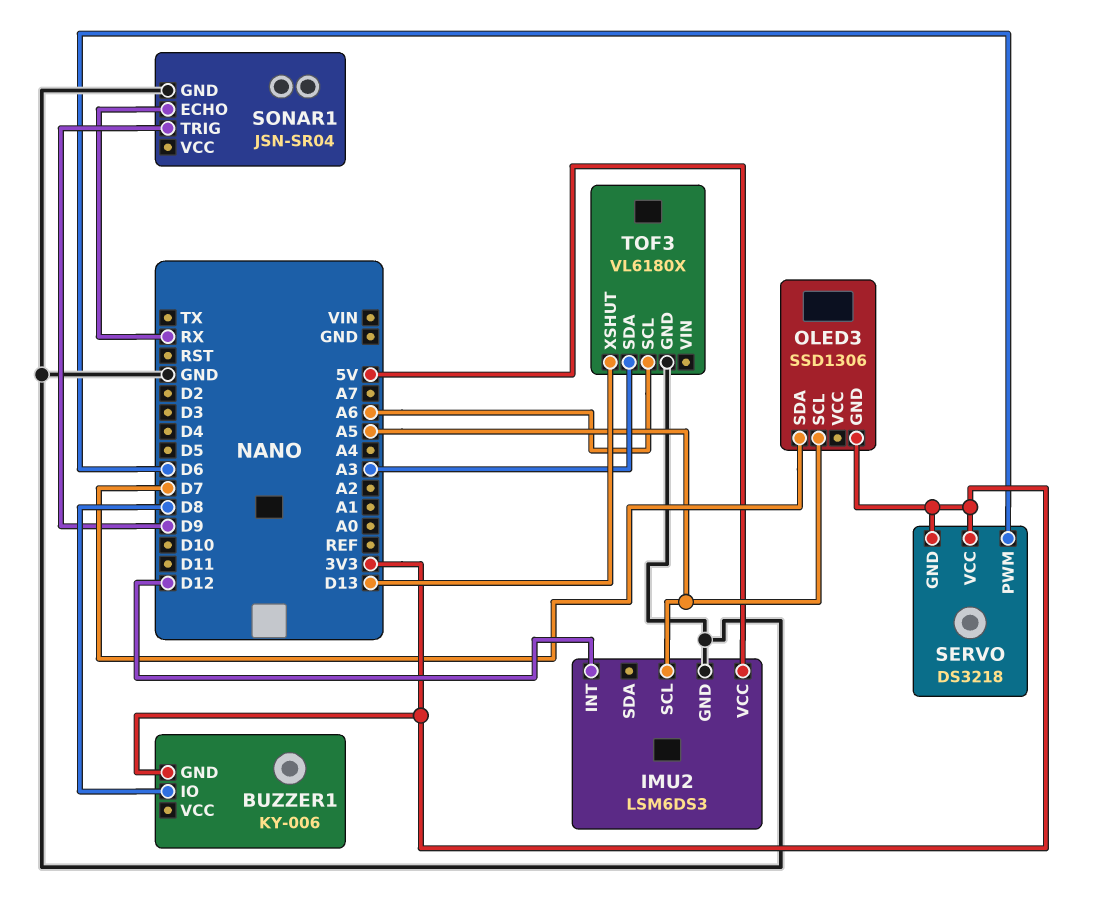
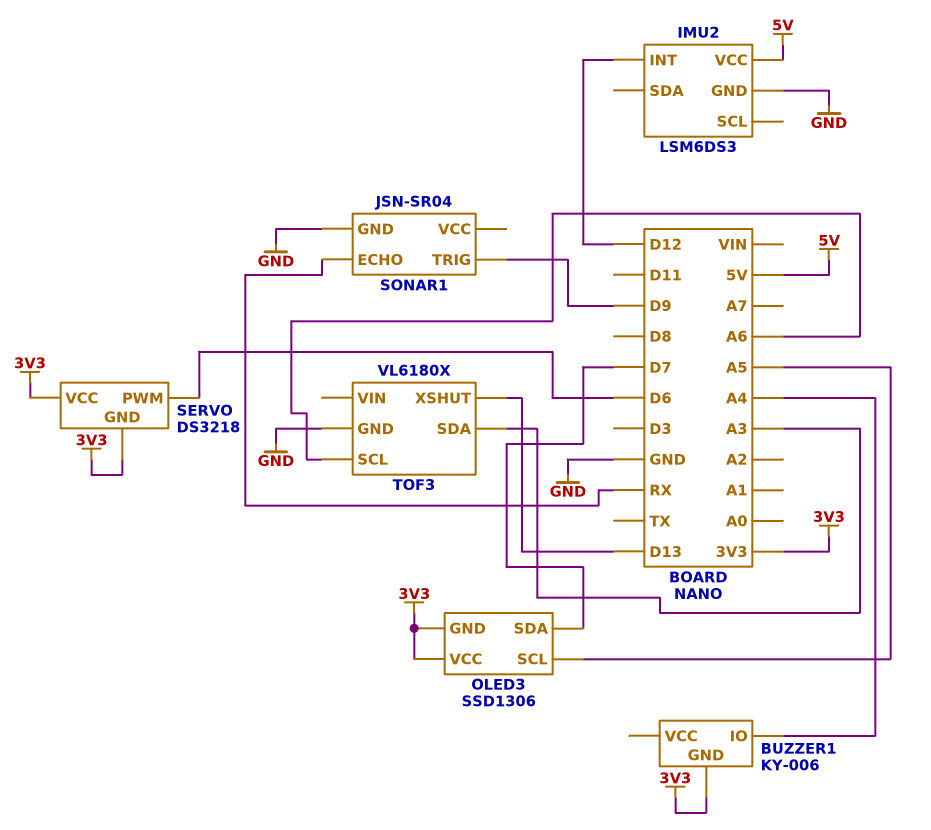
BUZZER1 pin IO: D8 -> A4
IMU2 pin SCL: A5 -> none
OLED3 pin VCC: none -> 3V3

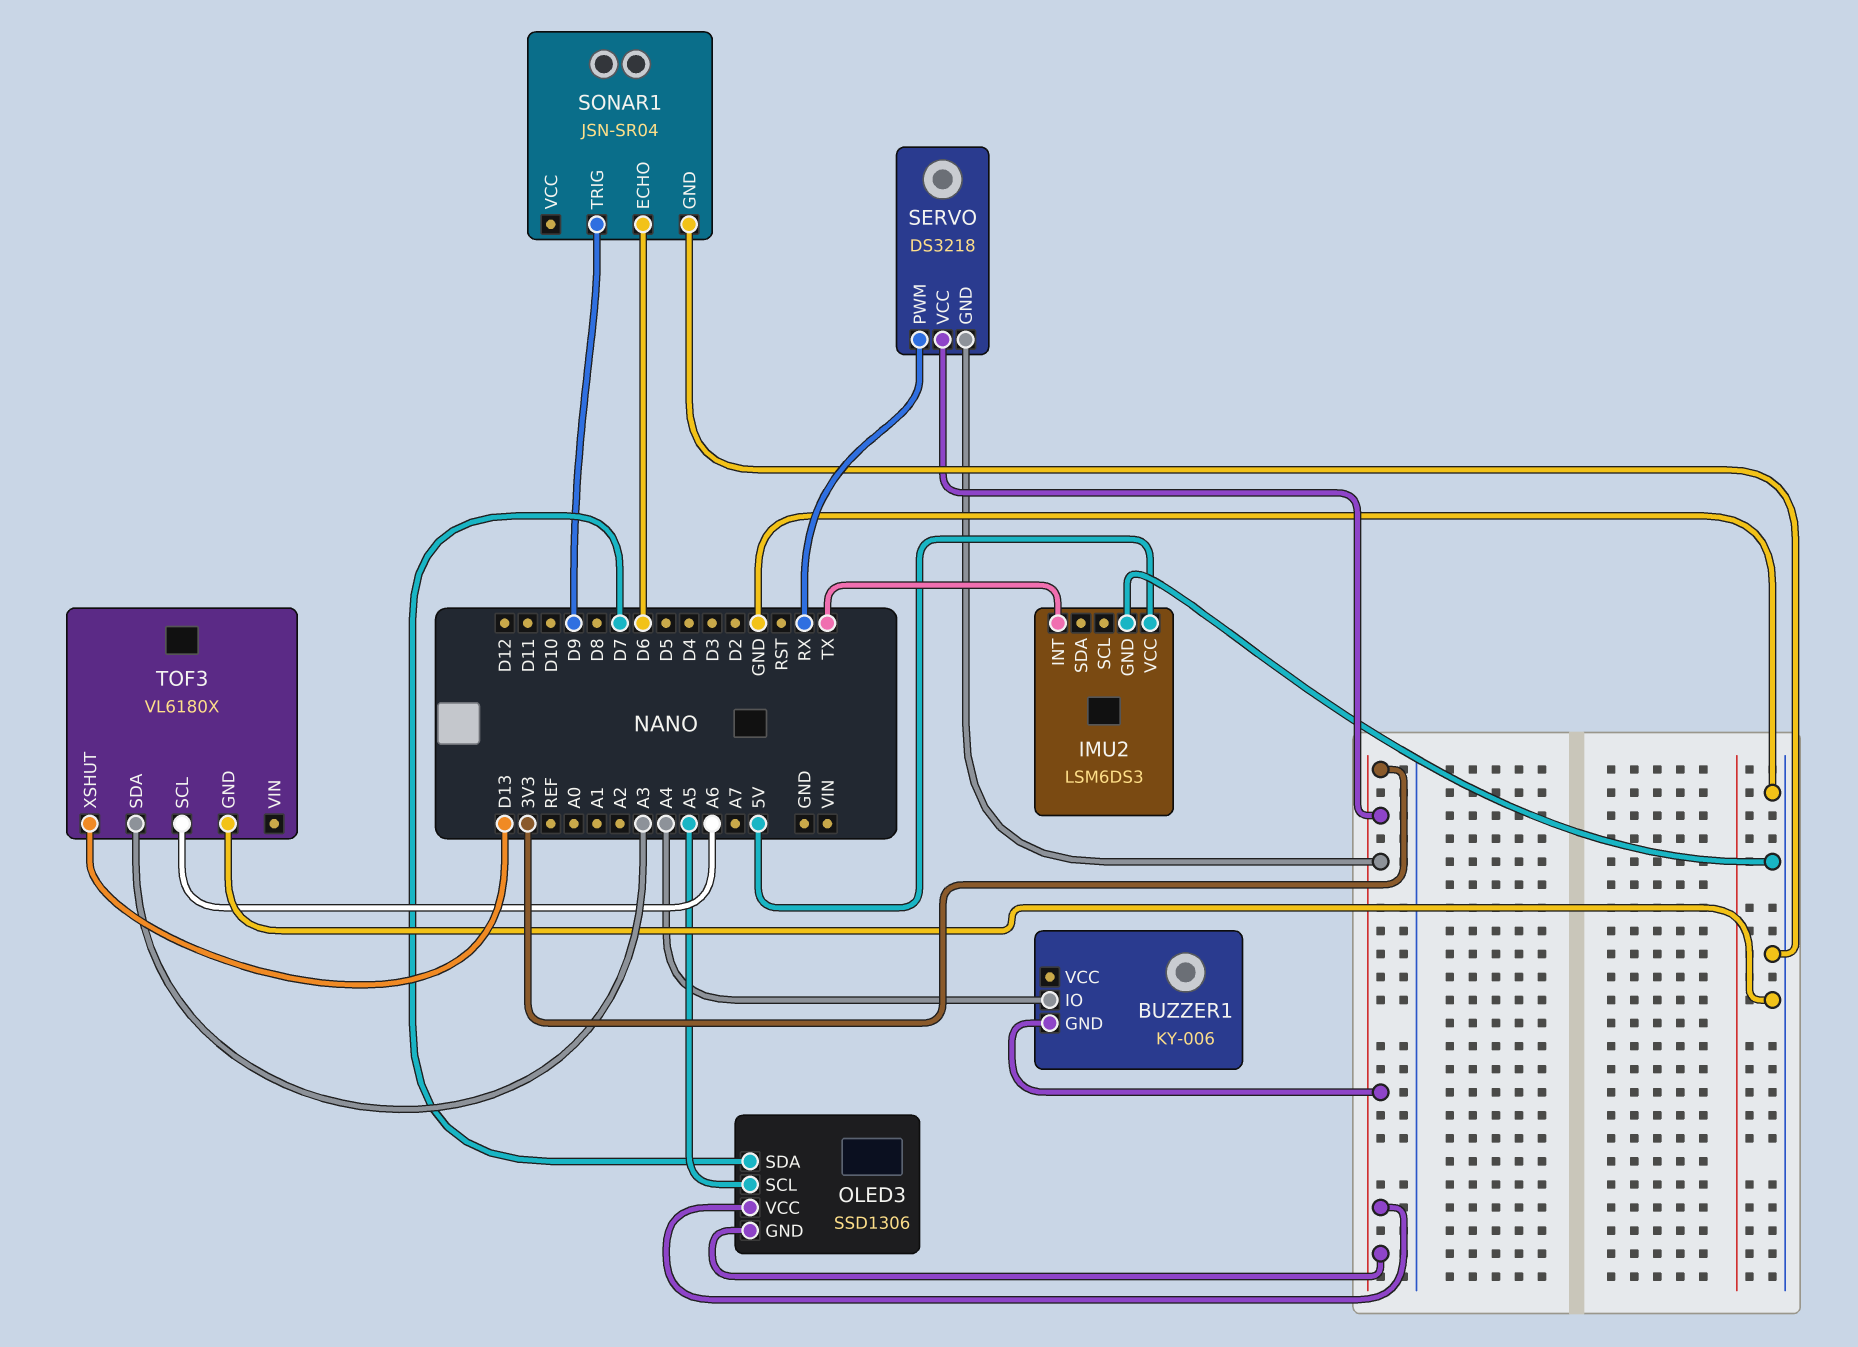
IMU2 pin INT: D12 -> TX
SERVO pin PWM: D6 -> RX
SONAR1 pin ECHO: RX -> D6

